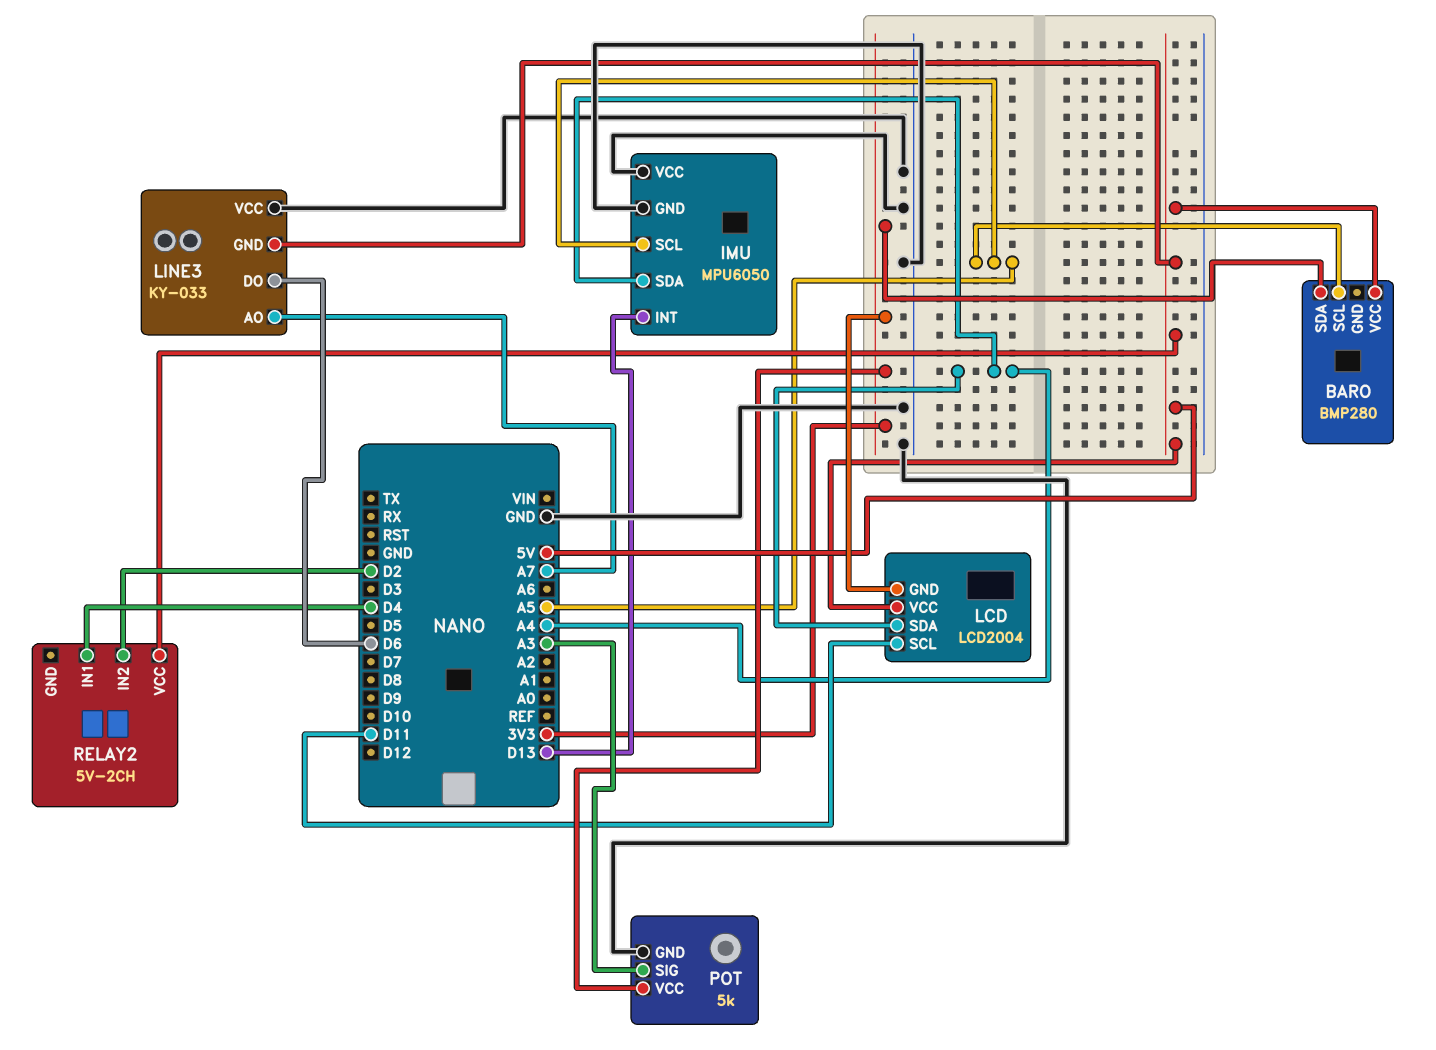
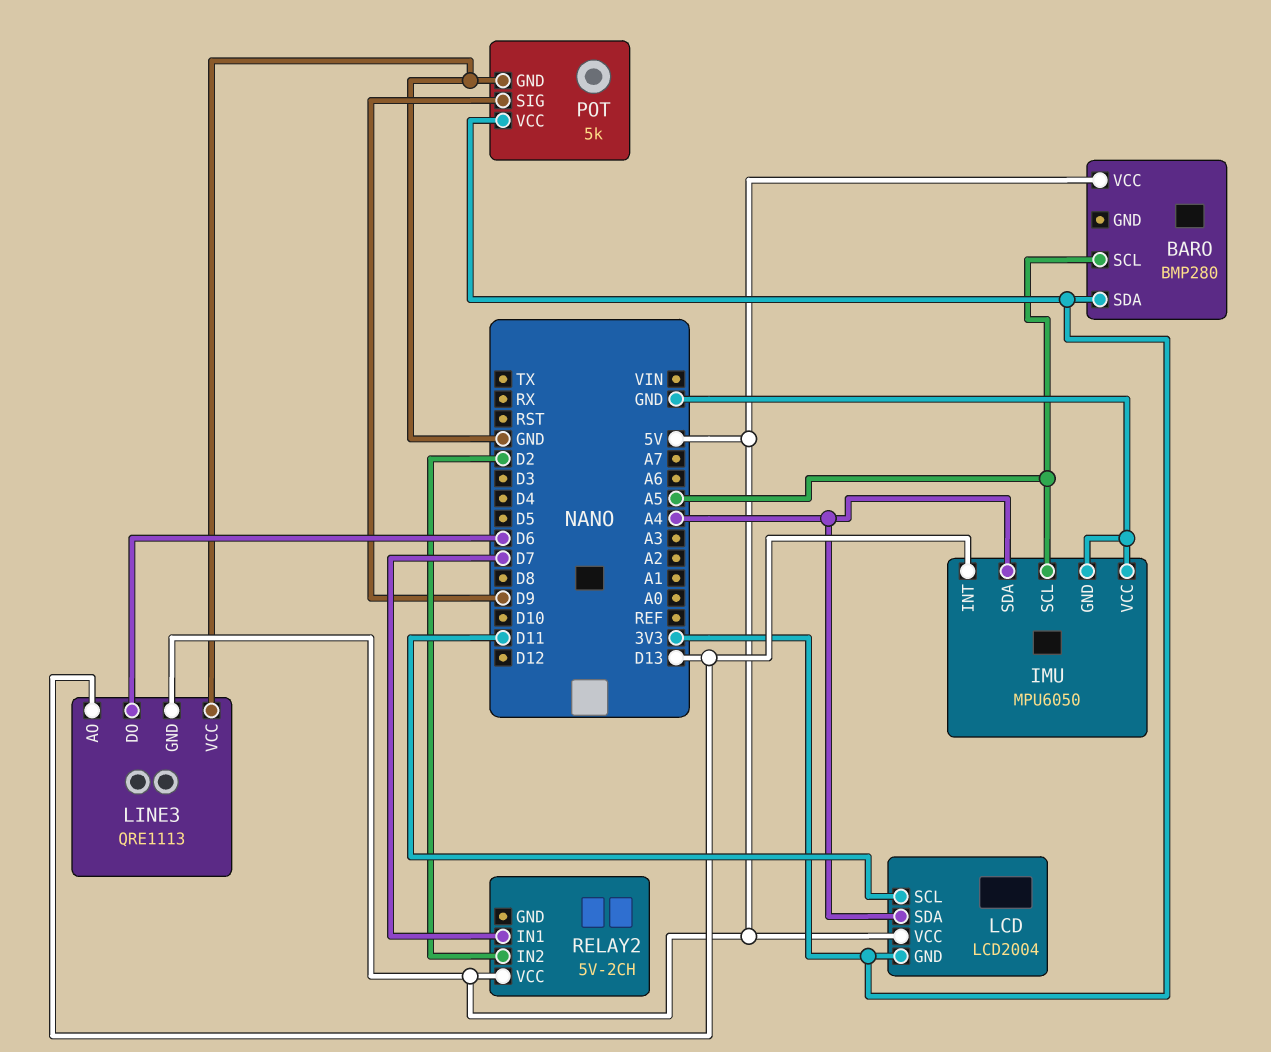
LINE3: KY-033 -> QRE1113
LINE3 pin AO: A7 -> D13
POT pin SIG: A3 -> D9
RELAY2 pin IN1: D4 -> D7

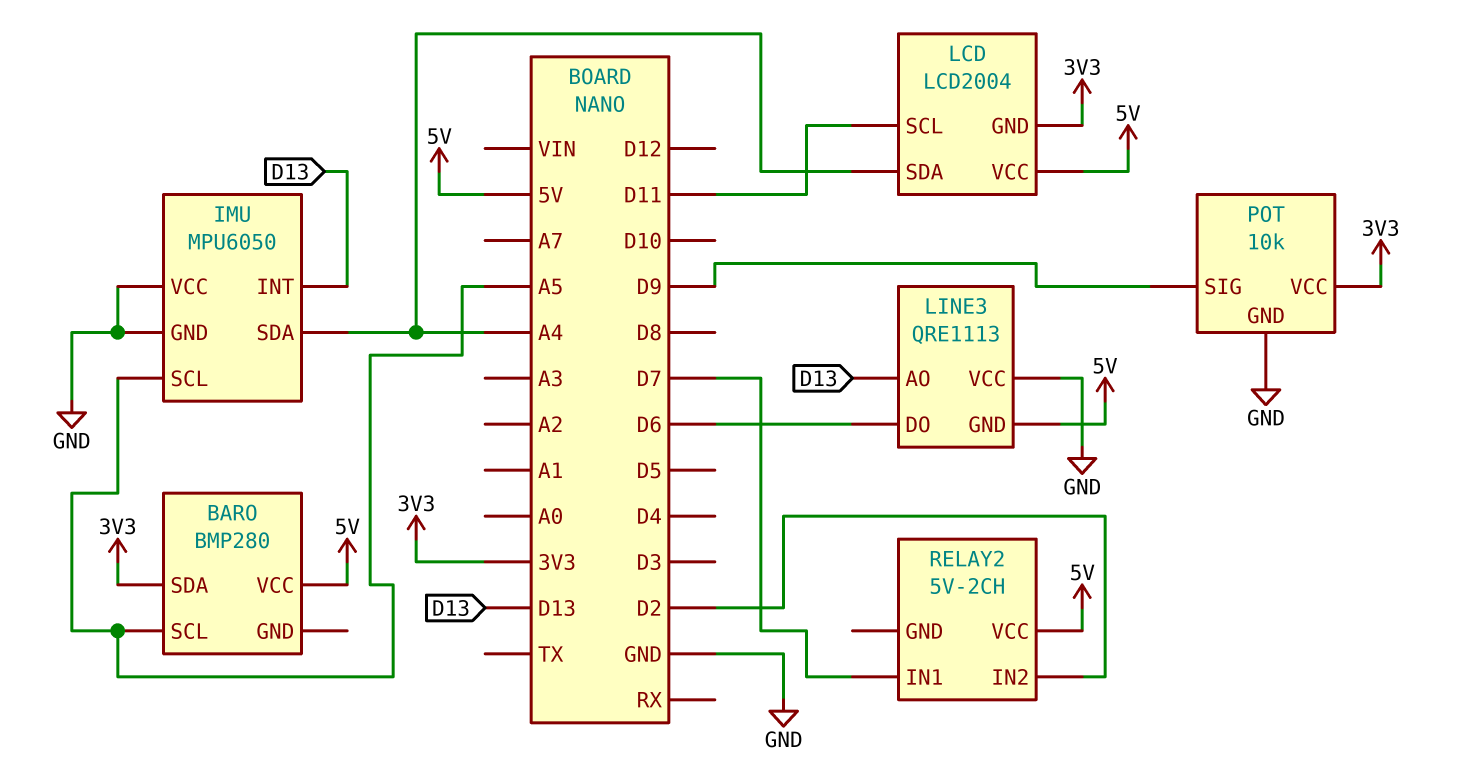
POT: 5k -> 10k

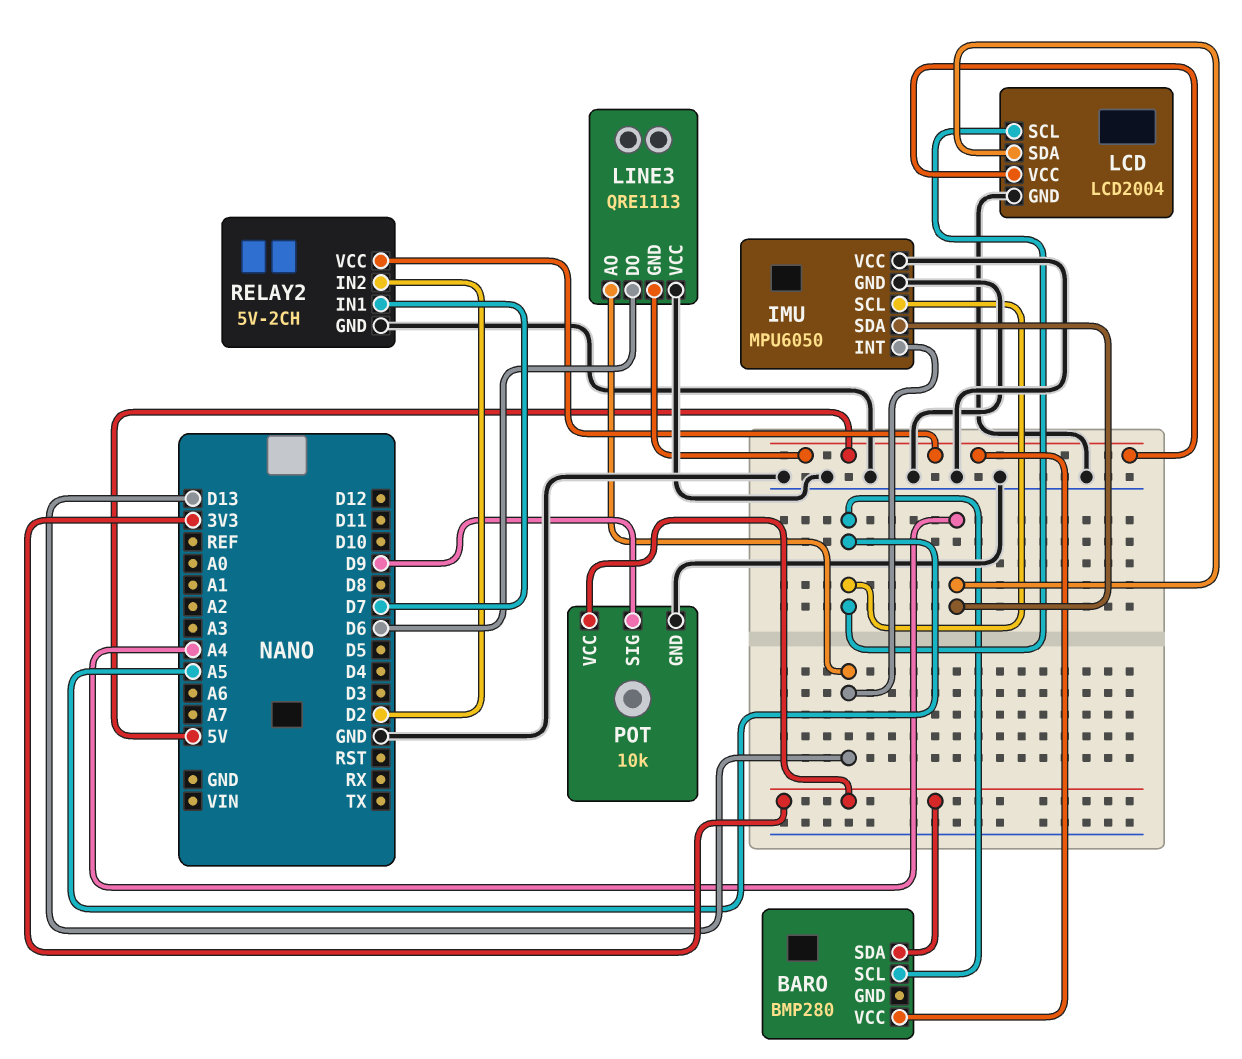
LCD pin GND: 3V3 -> GND
LCD pin SCL: D11 -> A5
RELAY2 pin GND: none -> GND

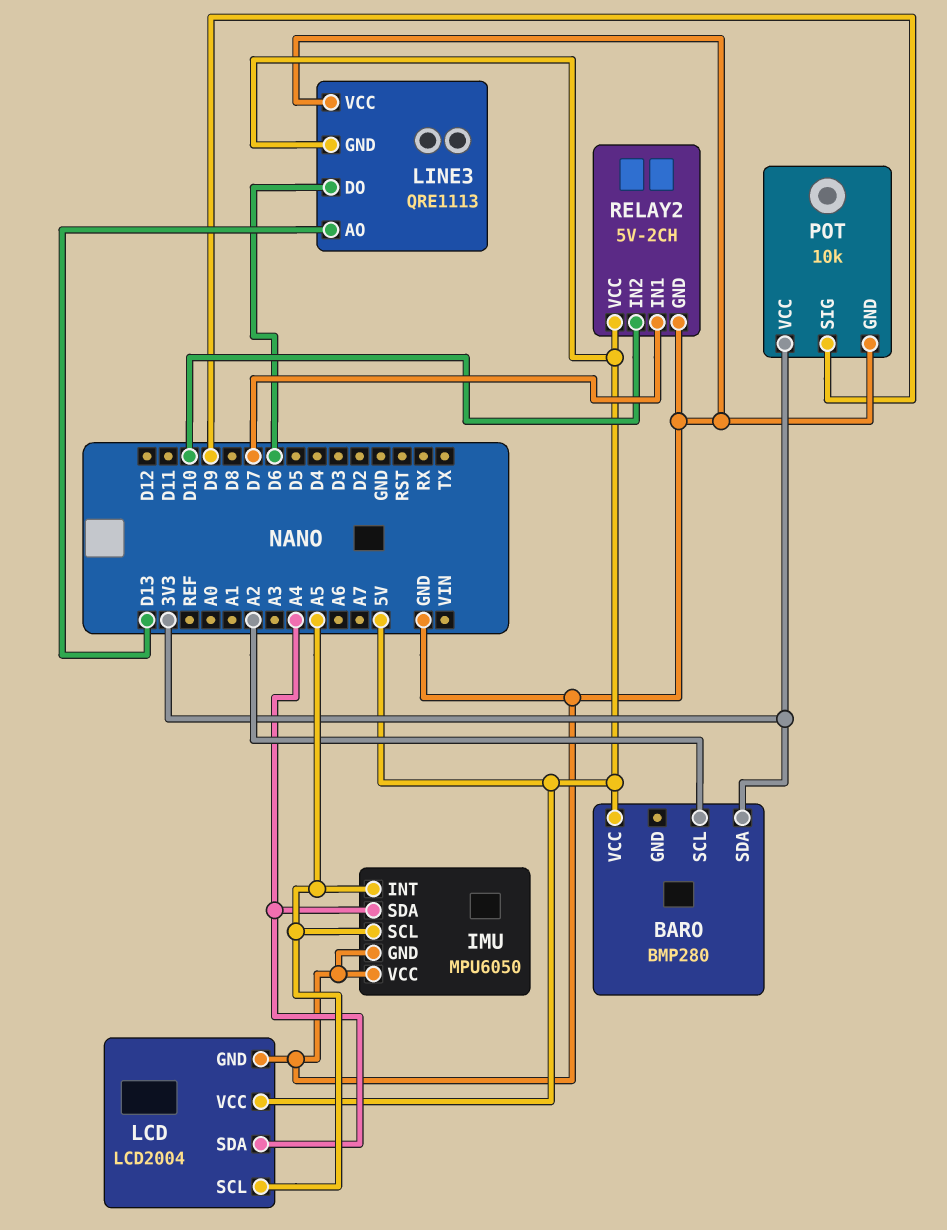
BARO pin SCL: A5 -> A2
IMU pin INT: D13 -> A5
RELAY2 pin IN2: D2 -> D10

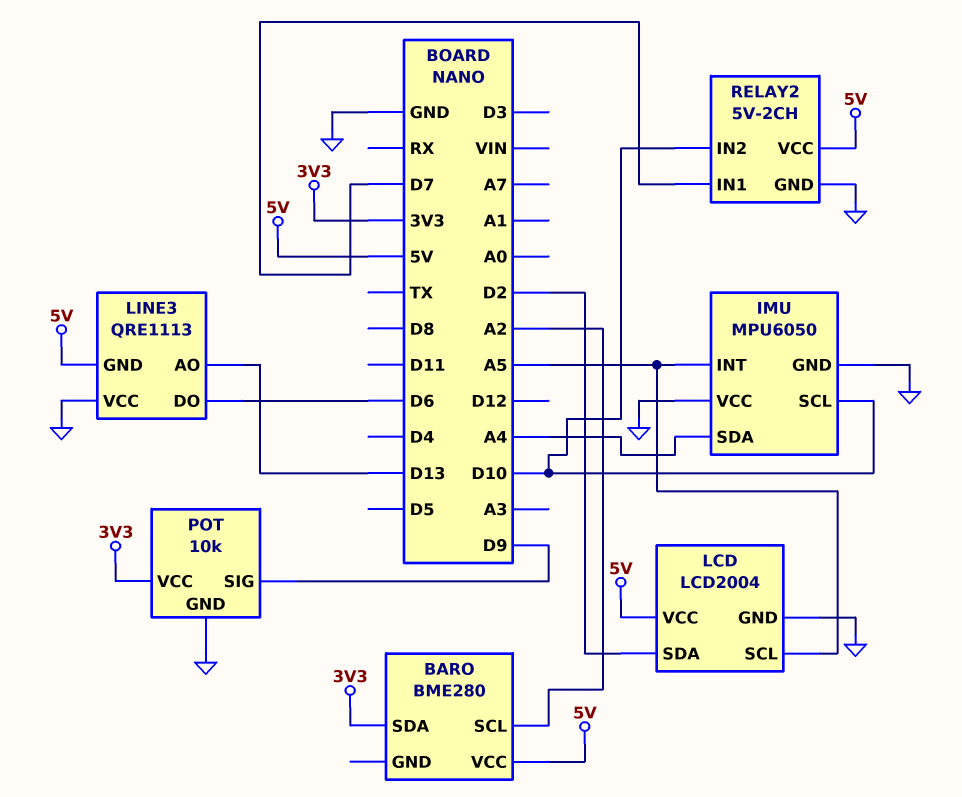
BARO: BMP280 -> BME280
IMU pin SCL: A5 -> D10
LCD pin SDA: A4 -> D2

